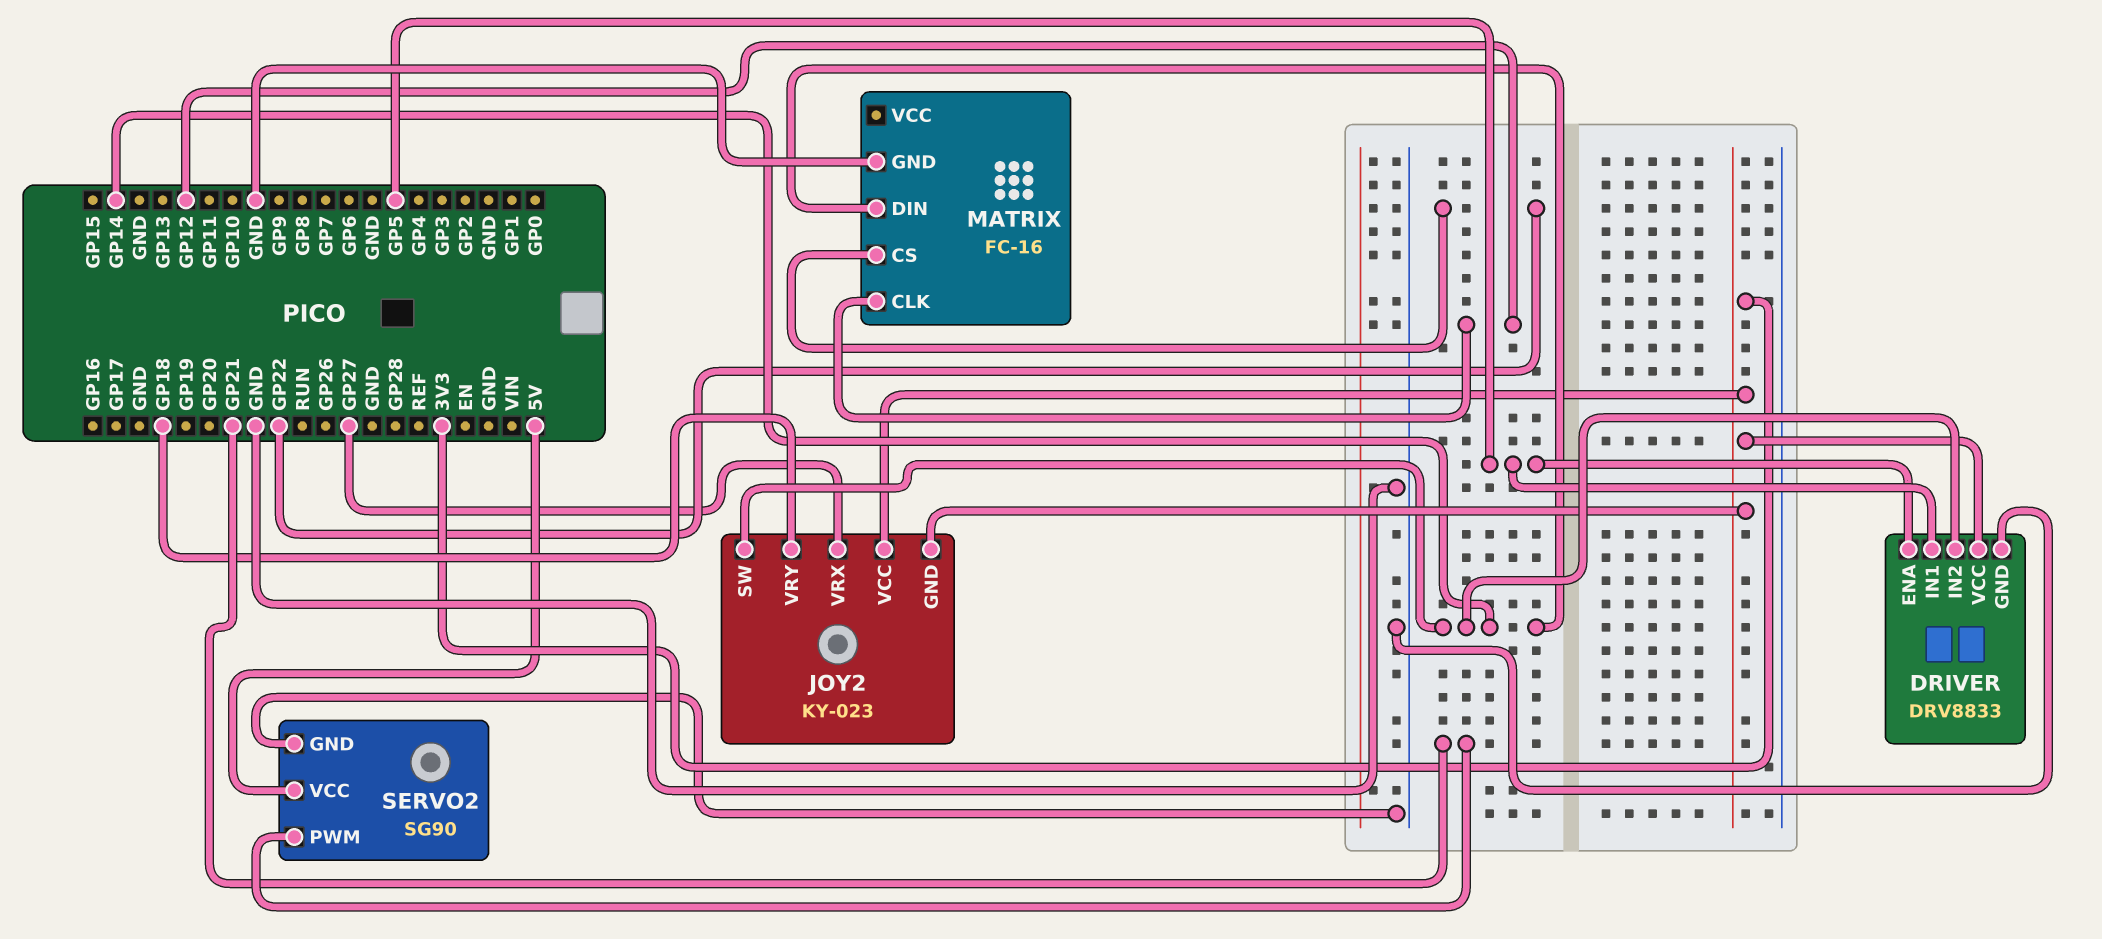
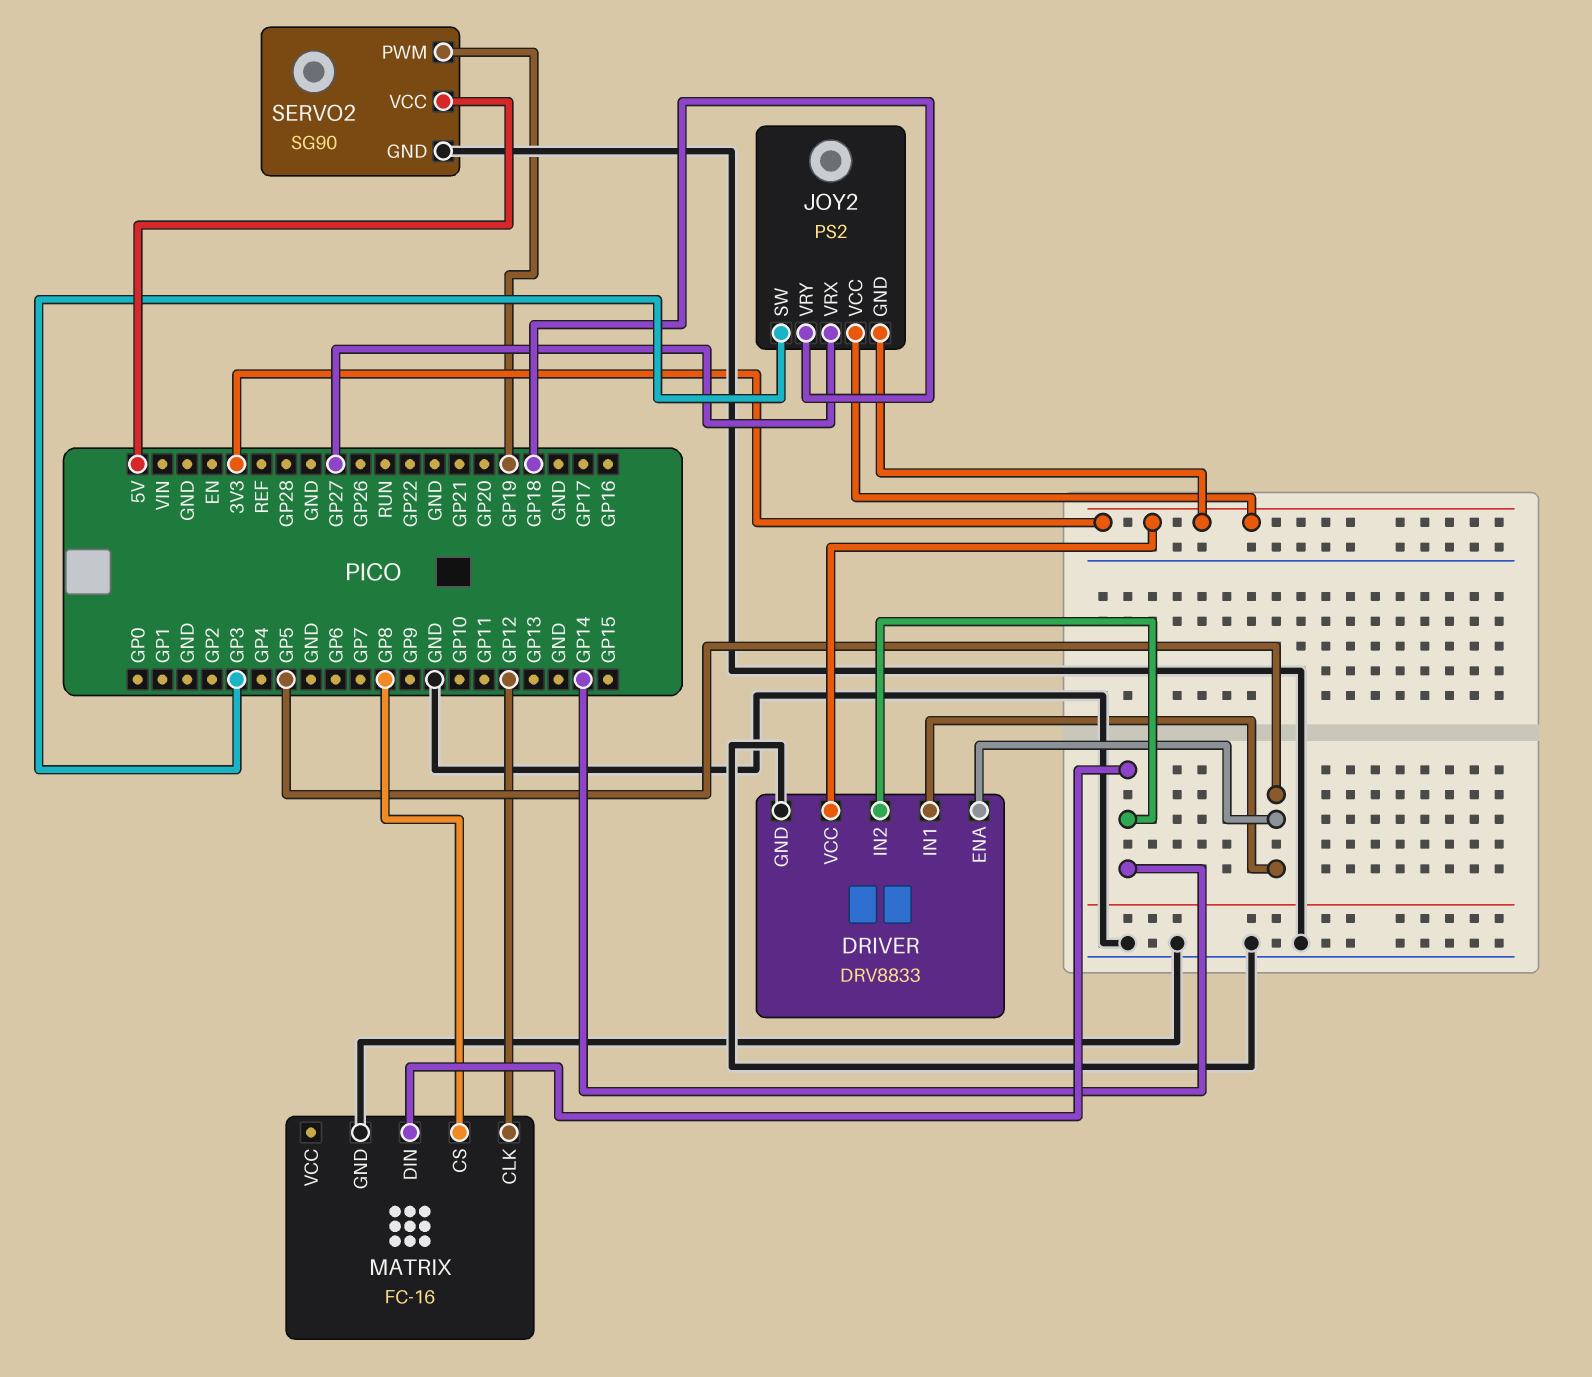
JOY2: KY-023 -> PS2
JOY2 pin SW: GP14 -> GP3
MATRIX pin CS: GP22 -> GP8
SERVO2 pin PWM: GP21 -> GP19

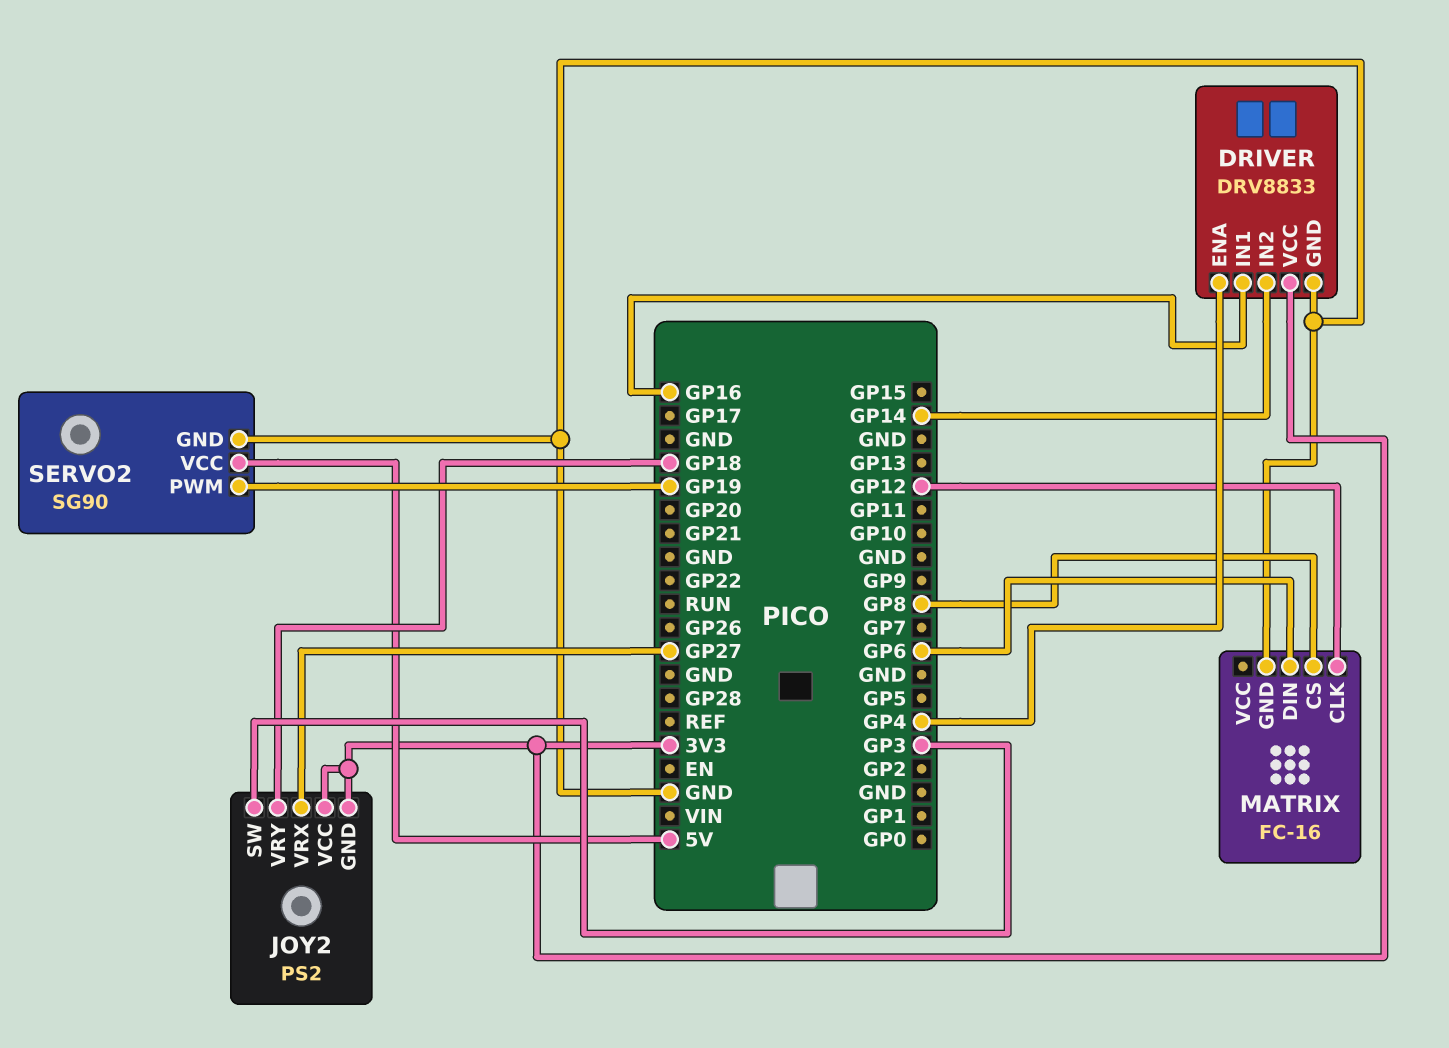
DRIVER pin ENA: GP5 -> GP4
DRIVER pin IN1: GP5 -> GP16
MATRIX pin DIN: GP14 -> GP6

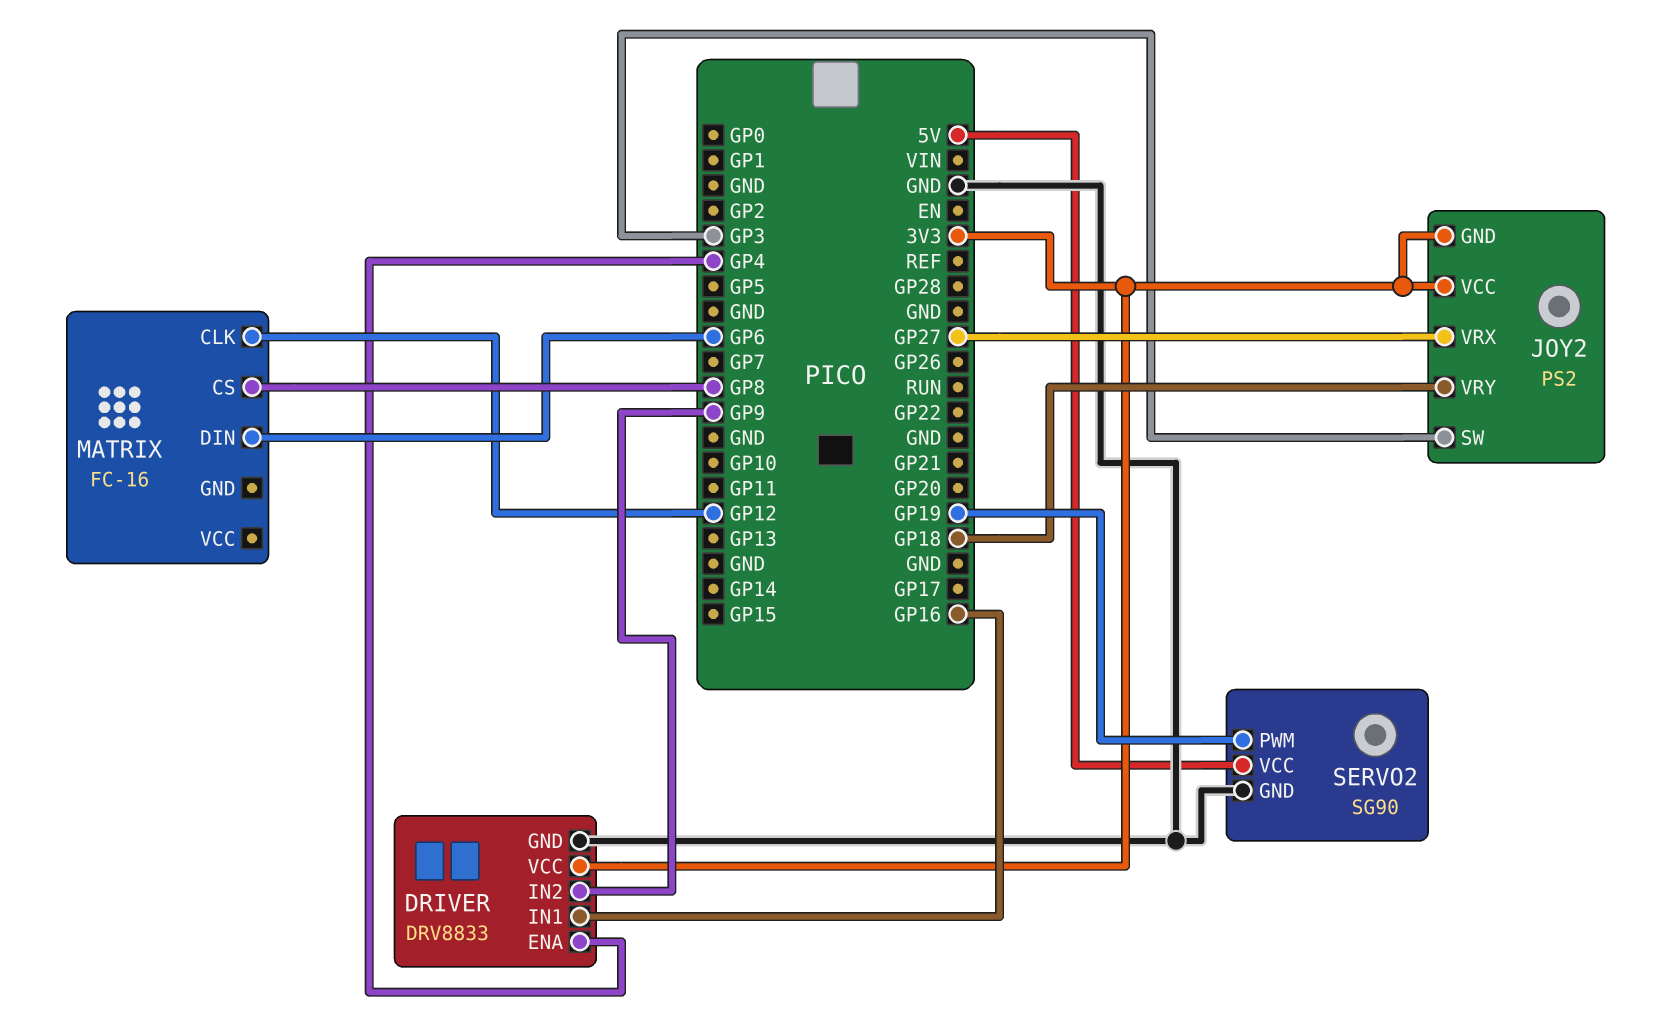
DRIVER pin IN2: GP14 -> GP9
MATRIX pin GND: GND -> none

